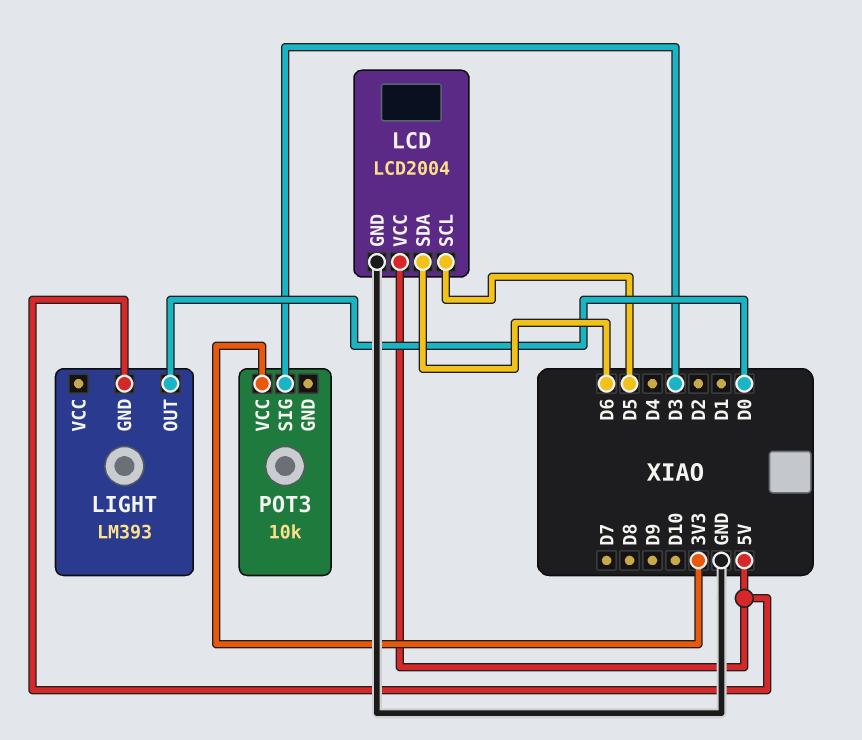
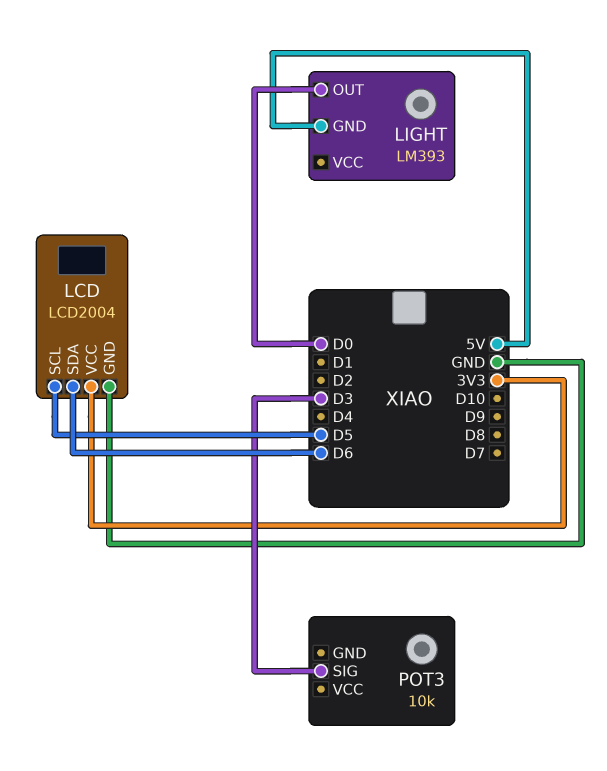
LCD pin VCC: 5V -> 3V3
POT3 pin VCC: 3V3 -> none

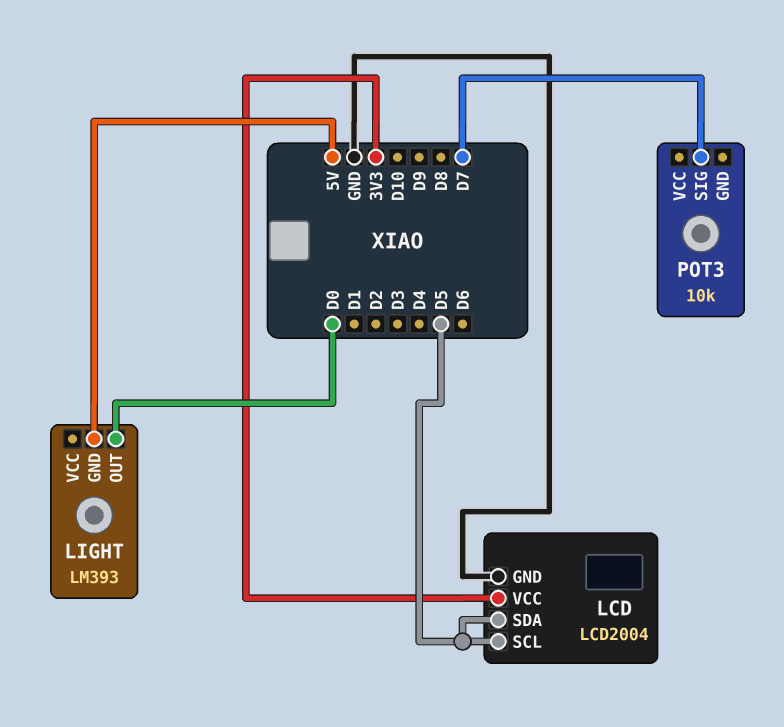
LCD pin SDA: D6 -> D5
POT3 pin SIG: D3 -> D7

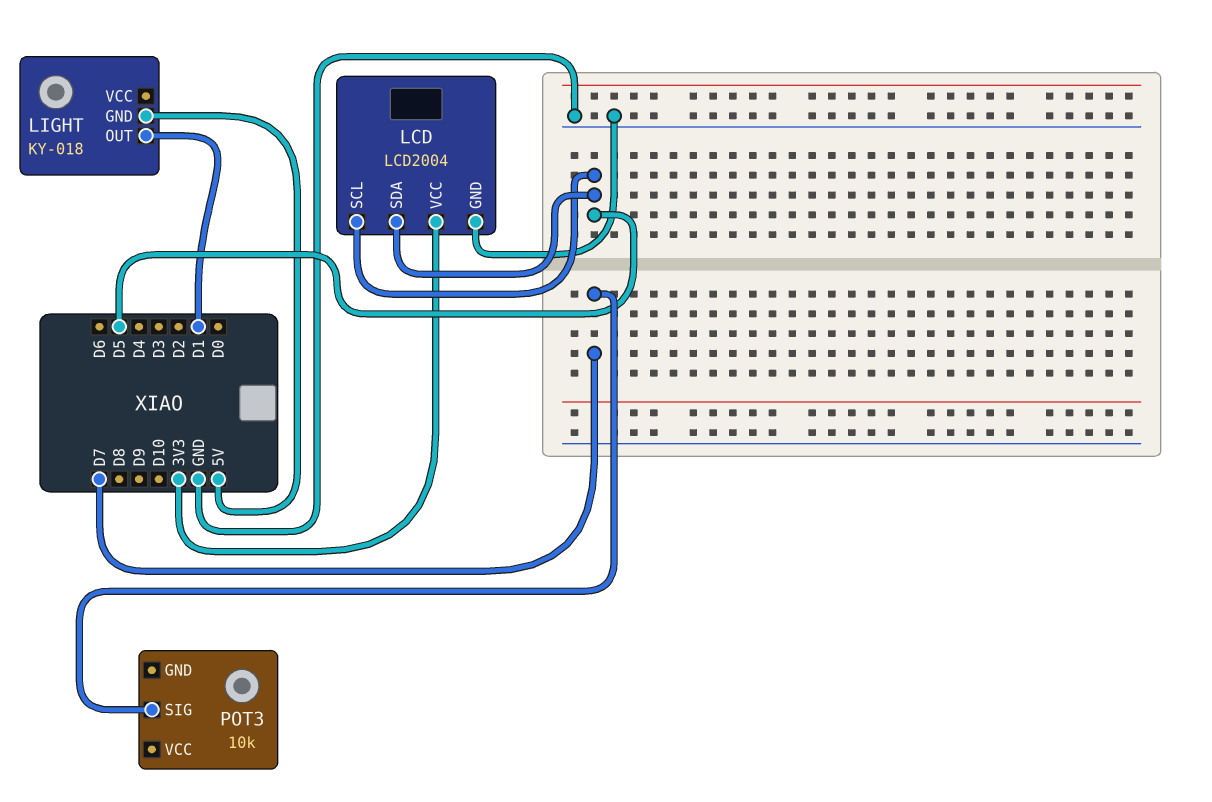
LIGHT: LM393 -> KY-018
LIGHT pin OUT: D0 -> D1

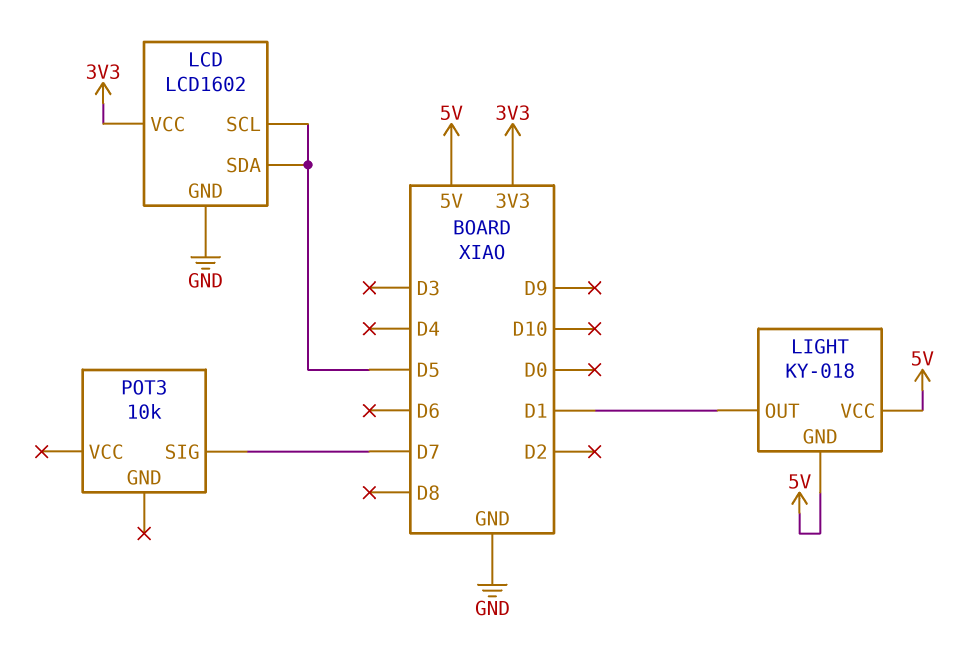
LCD: LCD2004 -> LCD1602
LIGHT pin VCC: none -> 5V

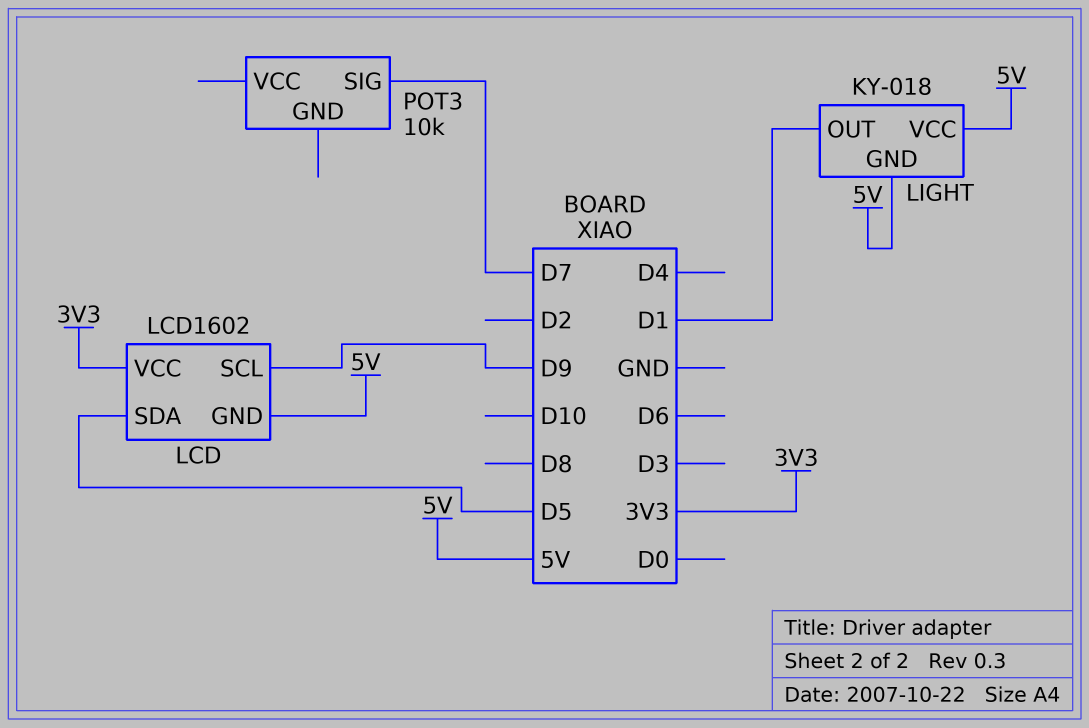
LCD pin GND: GND -> 5V
LCD pin SCL: D5 -> D9

